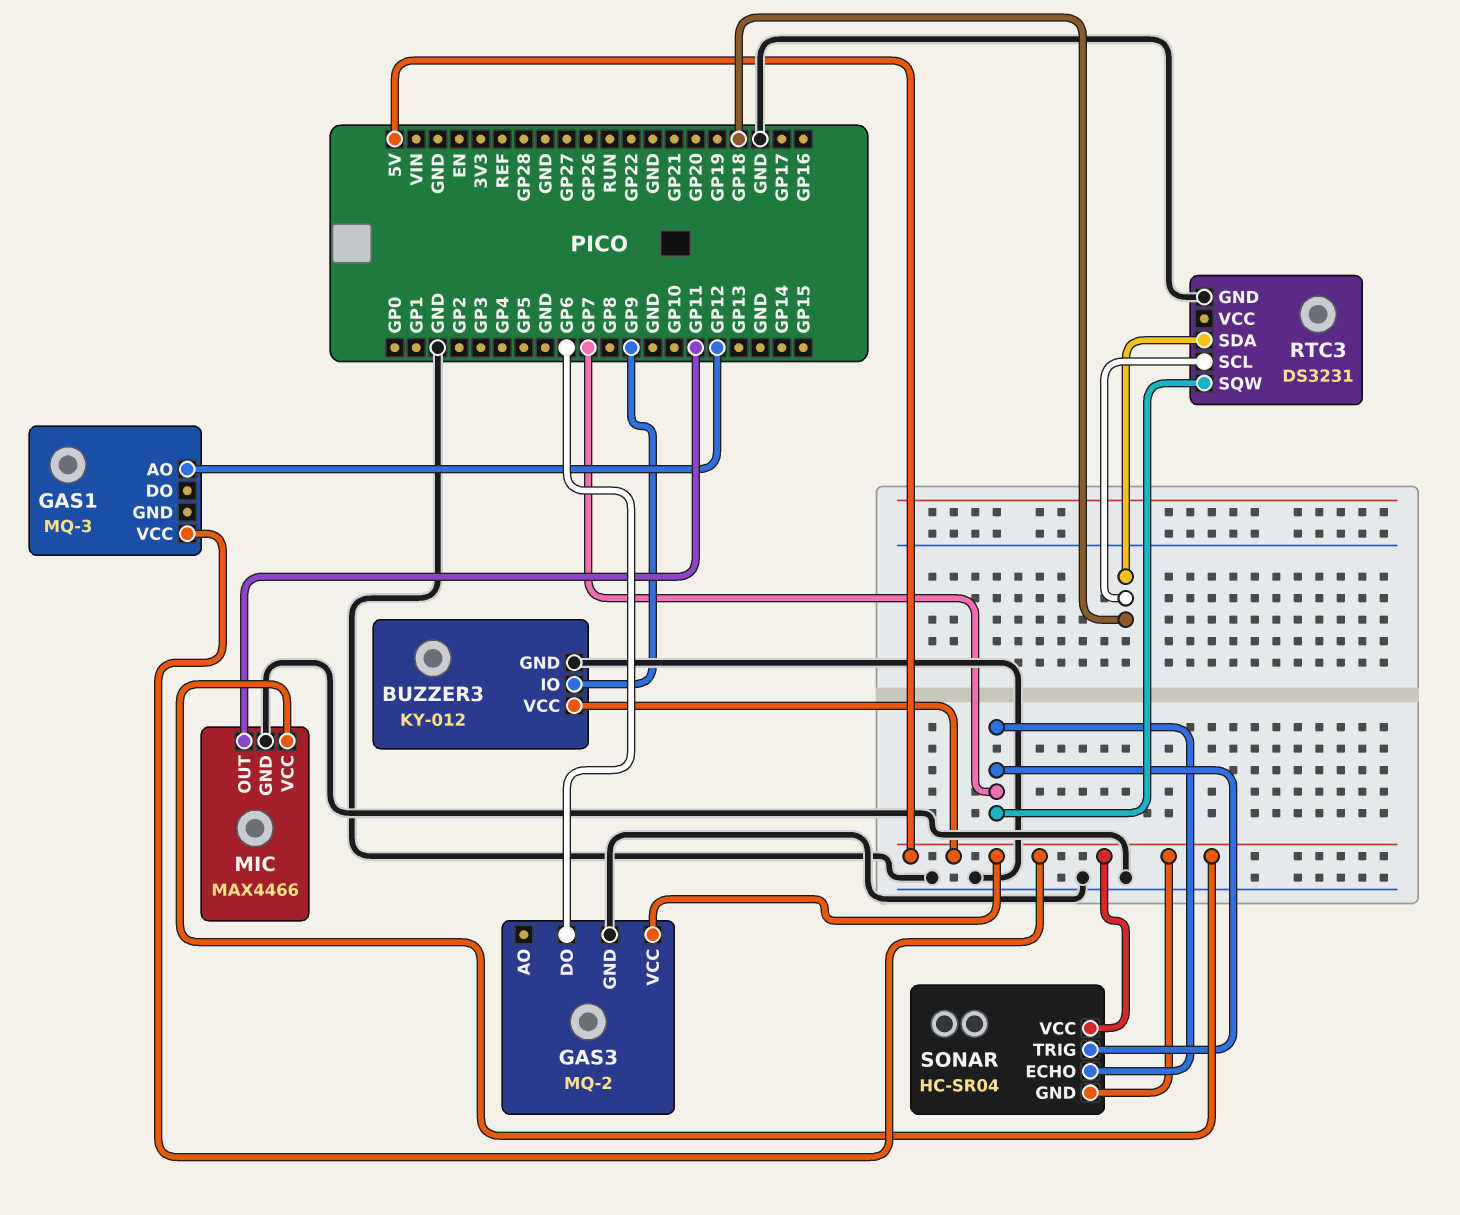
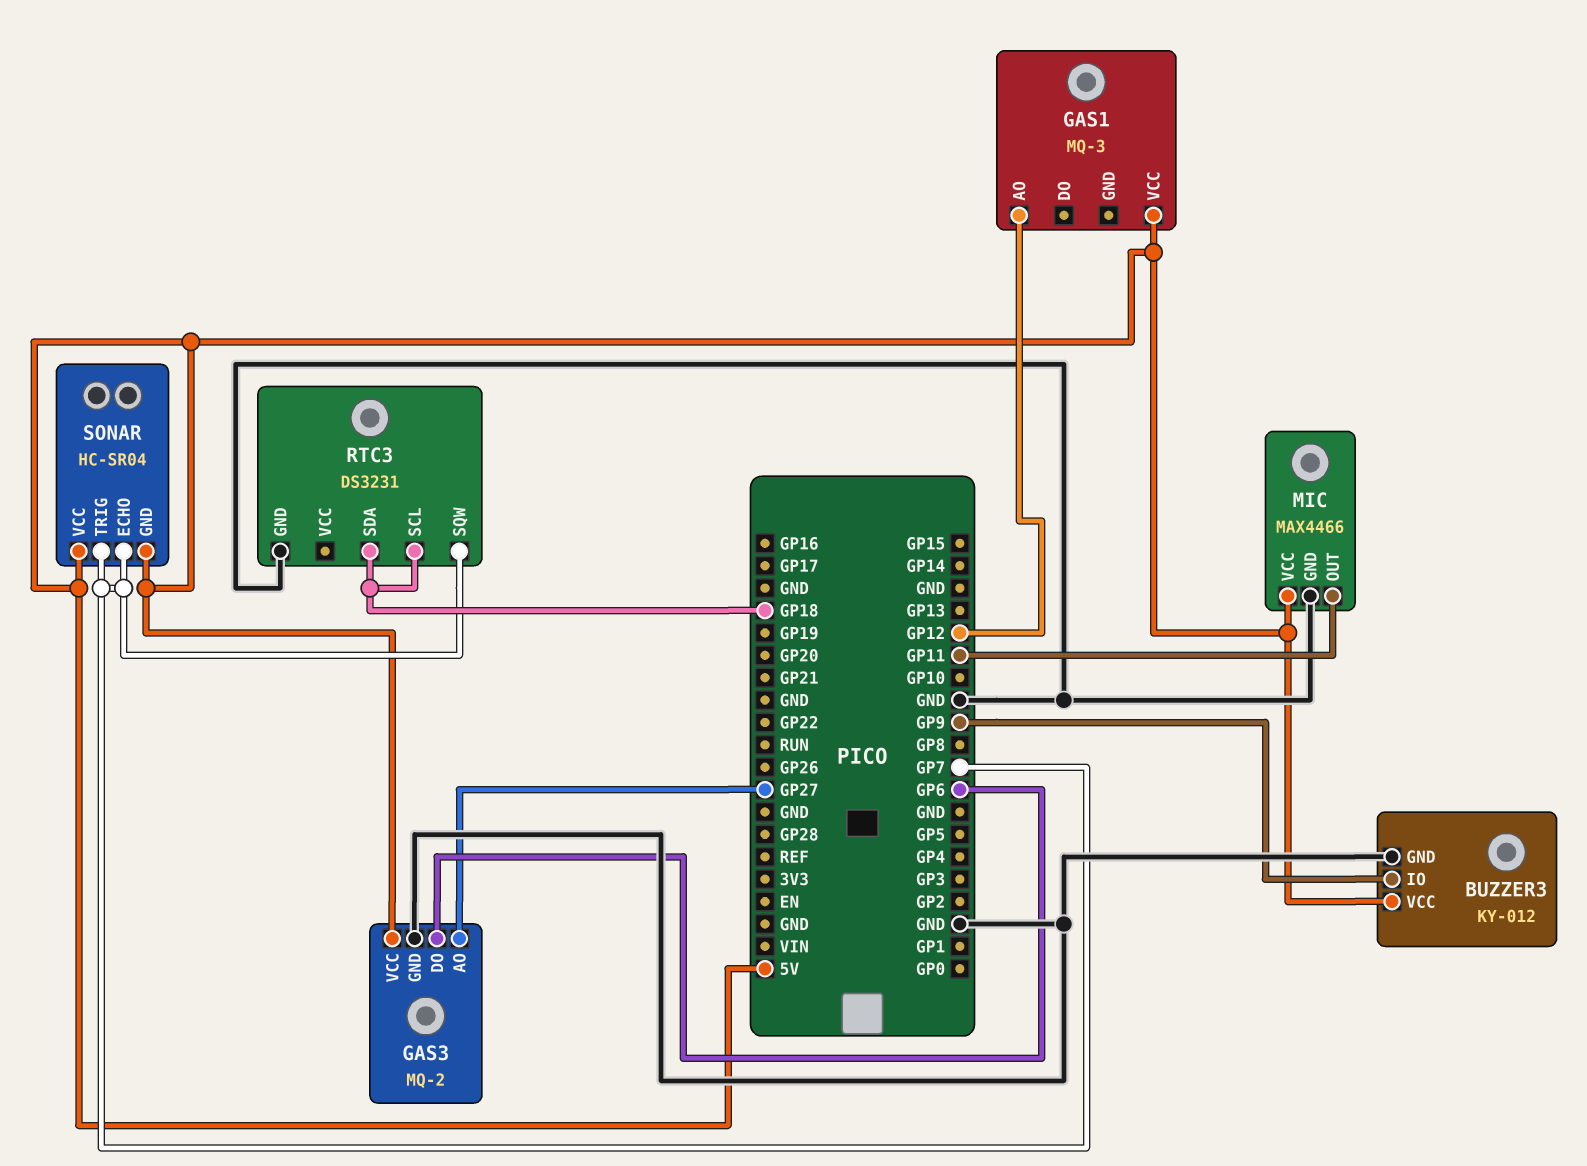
GAS3 pin AO: none -> GP27

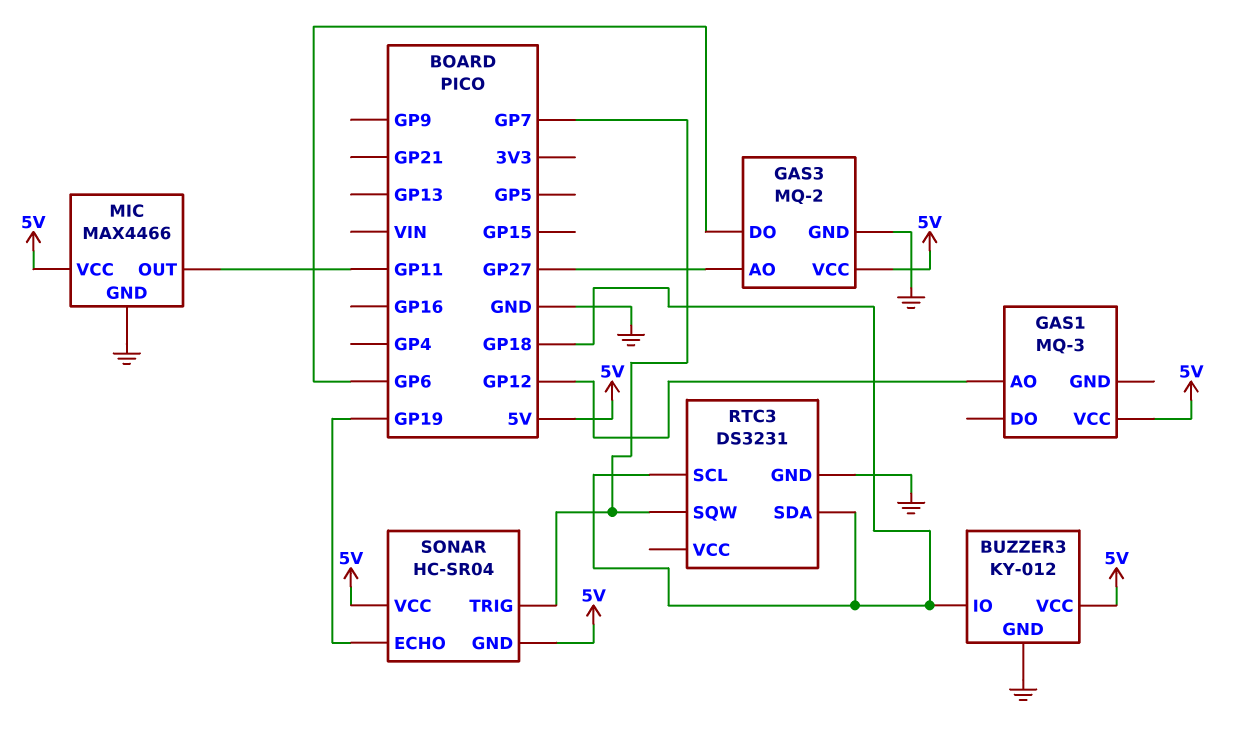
BUZZER3 pin IO: GP9 -> GP18
SONAR pin ECHO: GP7 -> GP19

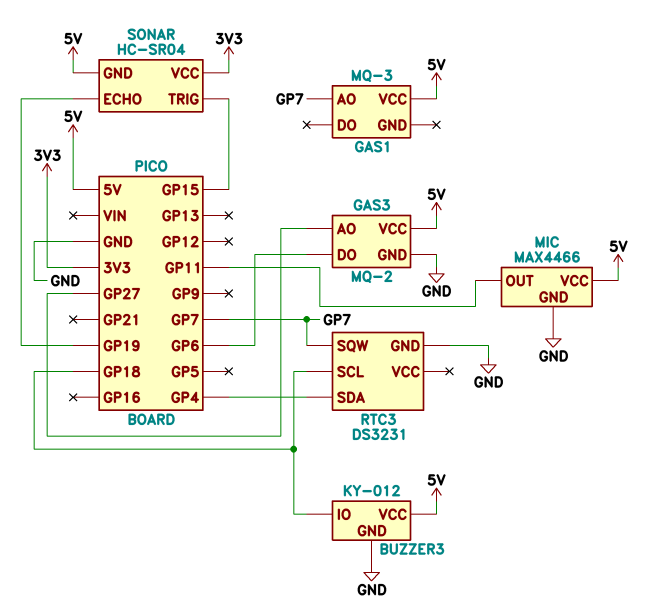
GAS1 pin AO: GP12 -> GP7
RTC3 pin SDA: GP18 -> GP4
SONAR pin TRIG: GP7 -> GP15
SONAR pin VCC: 5V -> 3V3

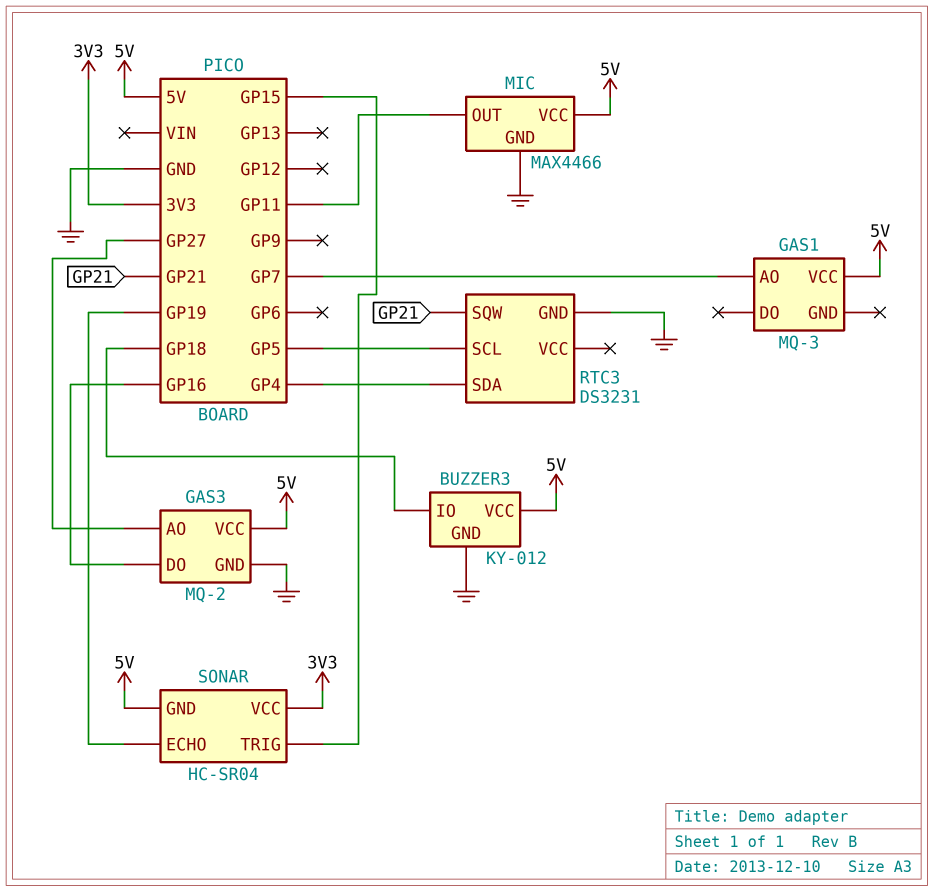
GAS3 pin DO: GP6 -> GP16
RTC3 pin SCL: GP18 -> GP5
RTC3 pin SQW: GP7 -> GP21

